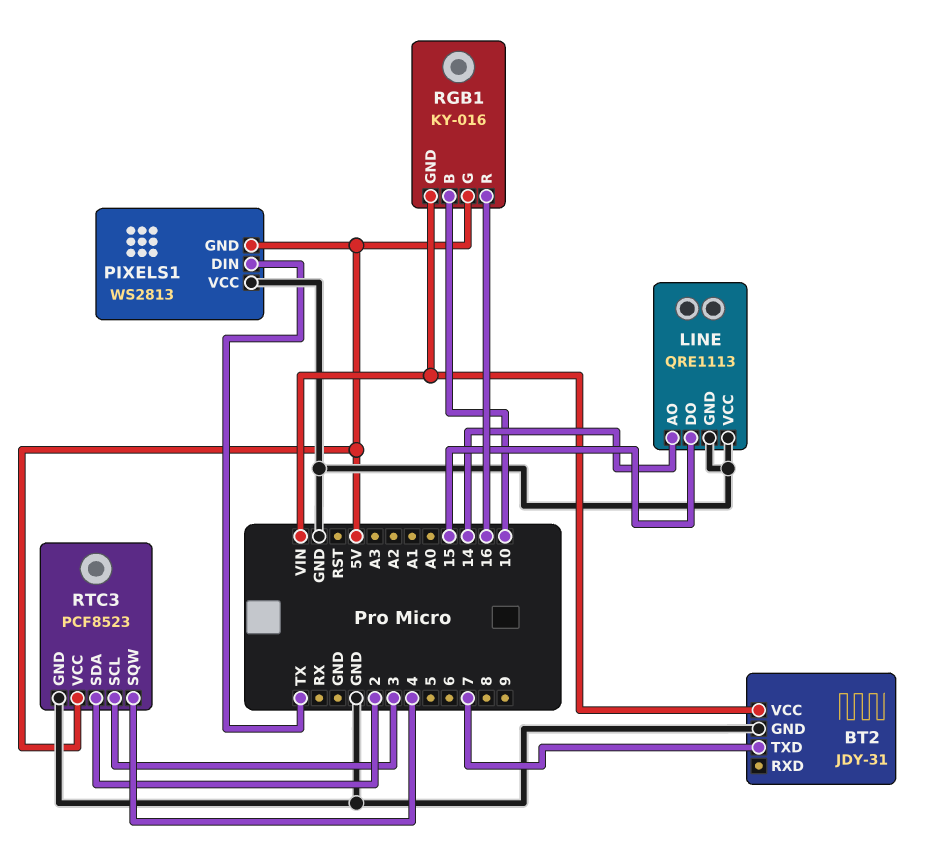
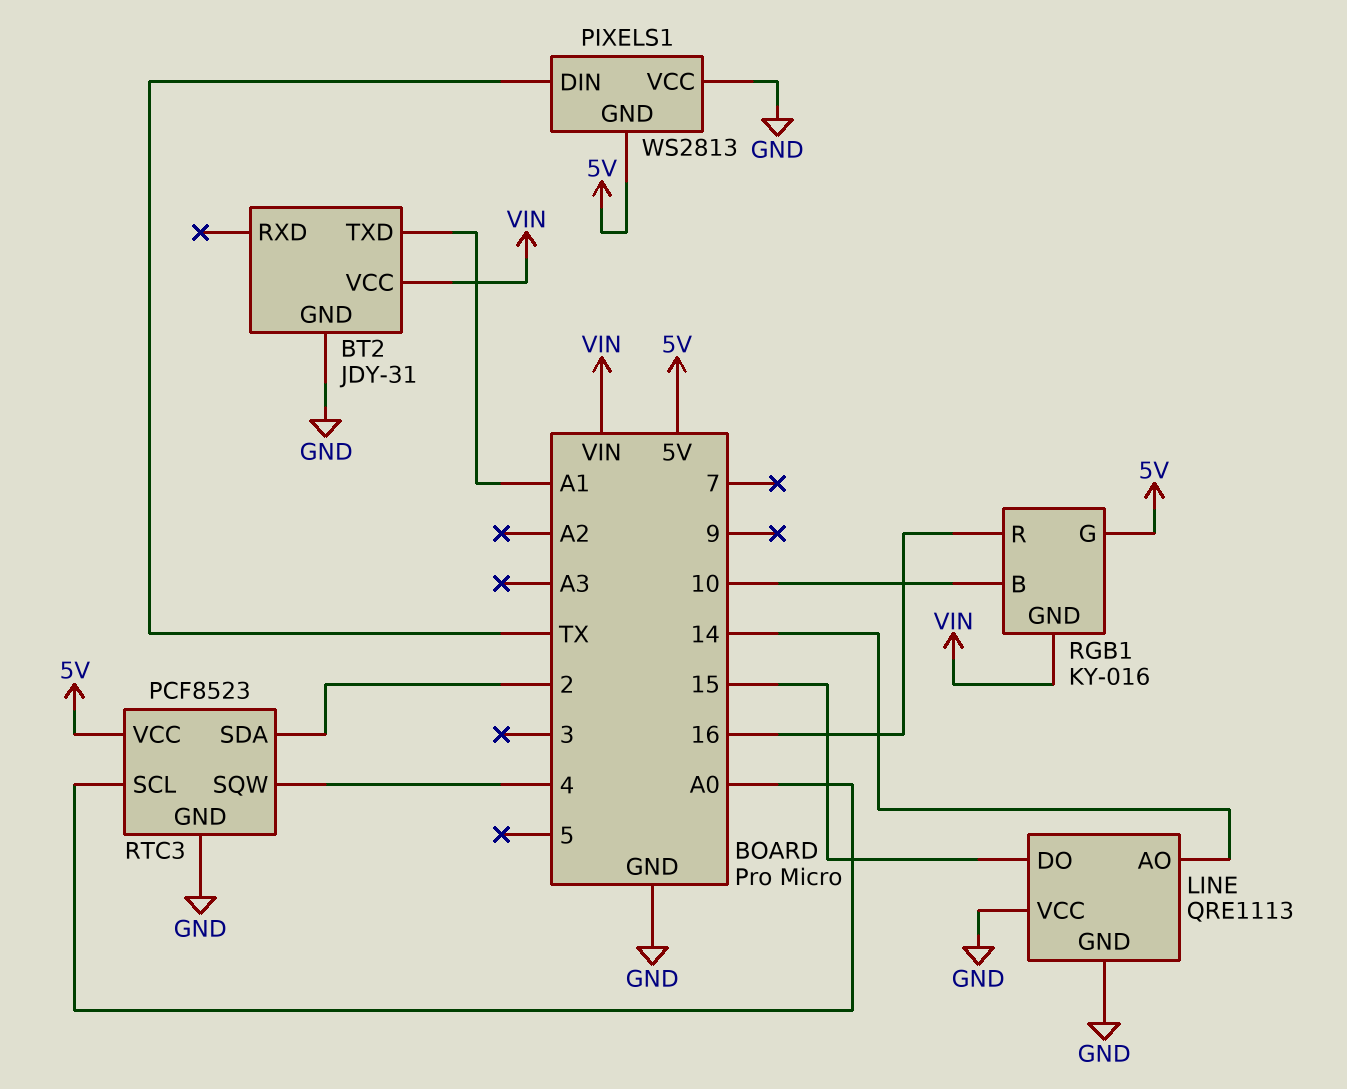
BT2 pin TXD: 7 -> A1
RTC3 pin SCL: 3 -> A0

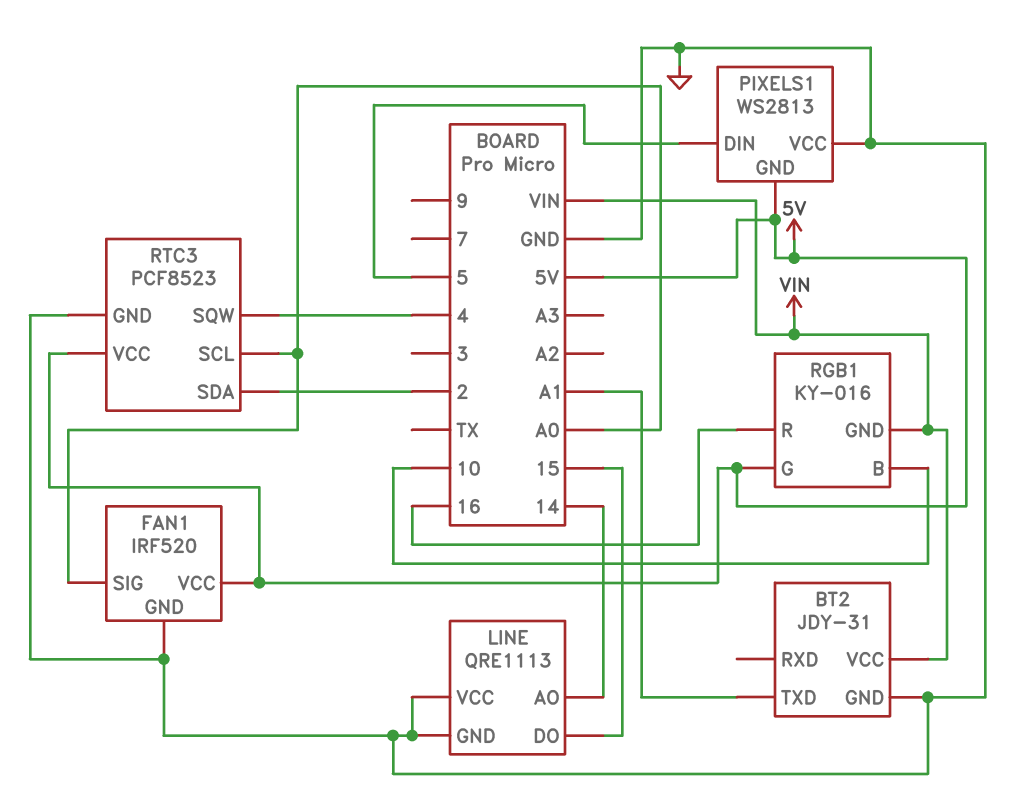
FAN1: none -> IRF520
FAN1 pin GND: none -> GND
FAN1 pin SIG: none -> A0
FAN1 pin VCC: none -> 5V
PIXELS1 pin DIN: TX -> 5

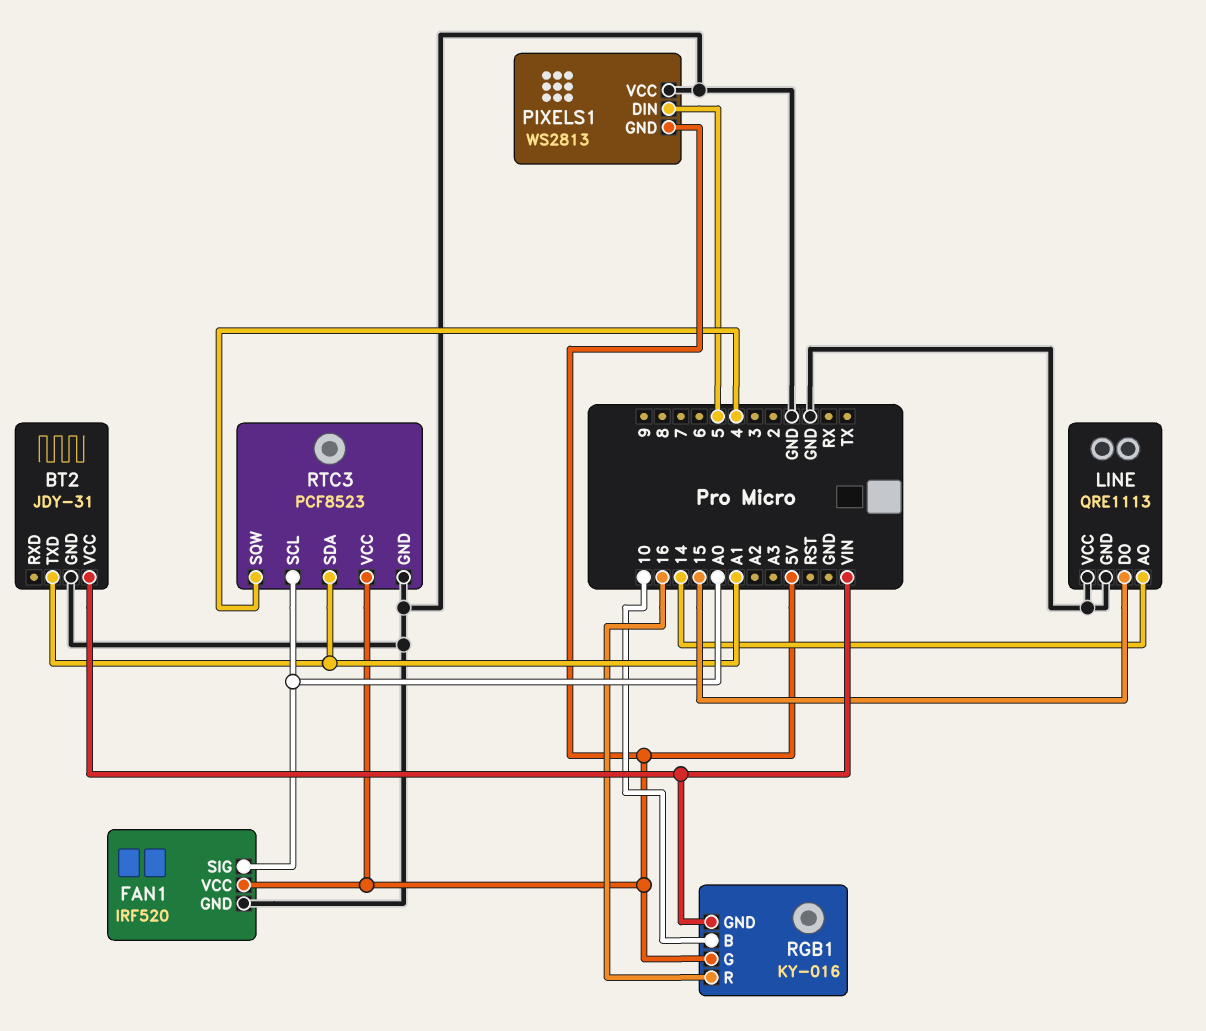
RTC3 pin SDA: 2 -> A1

